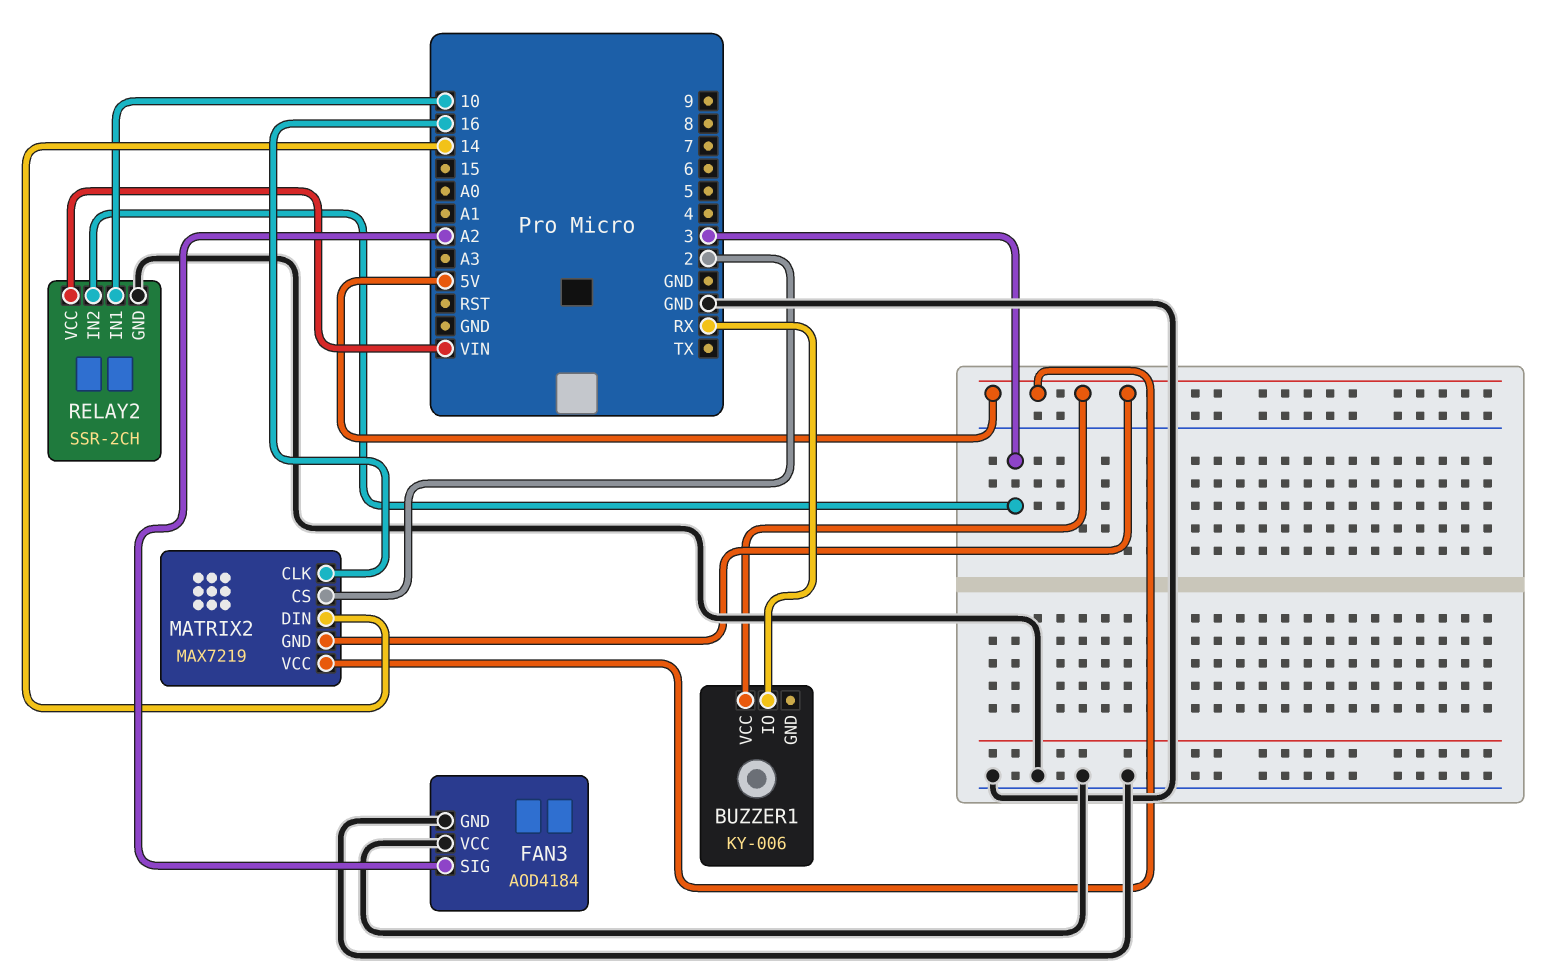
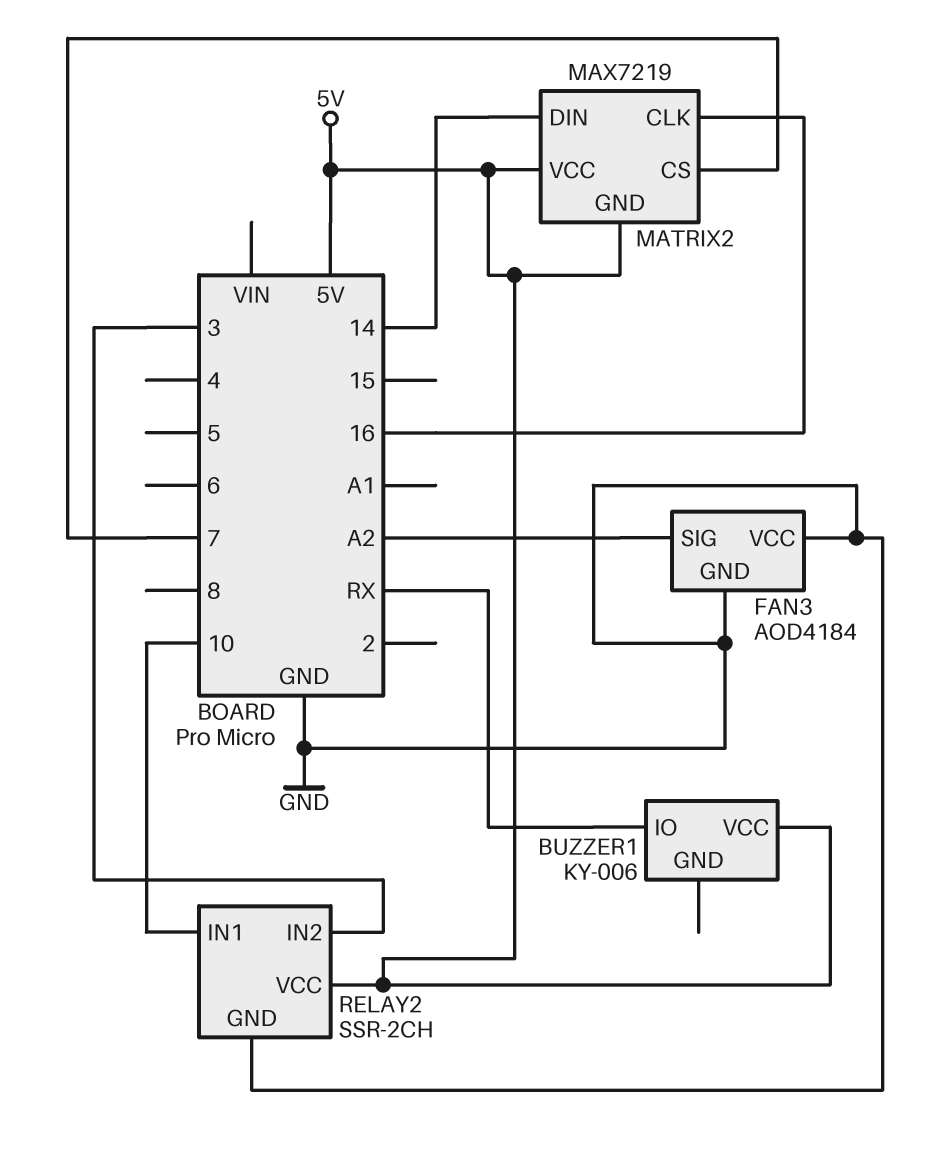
MATRIX2 pin CS: 2 -> 7
RELAY2 pin VCC: VIN -> 5V

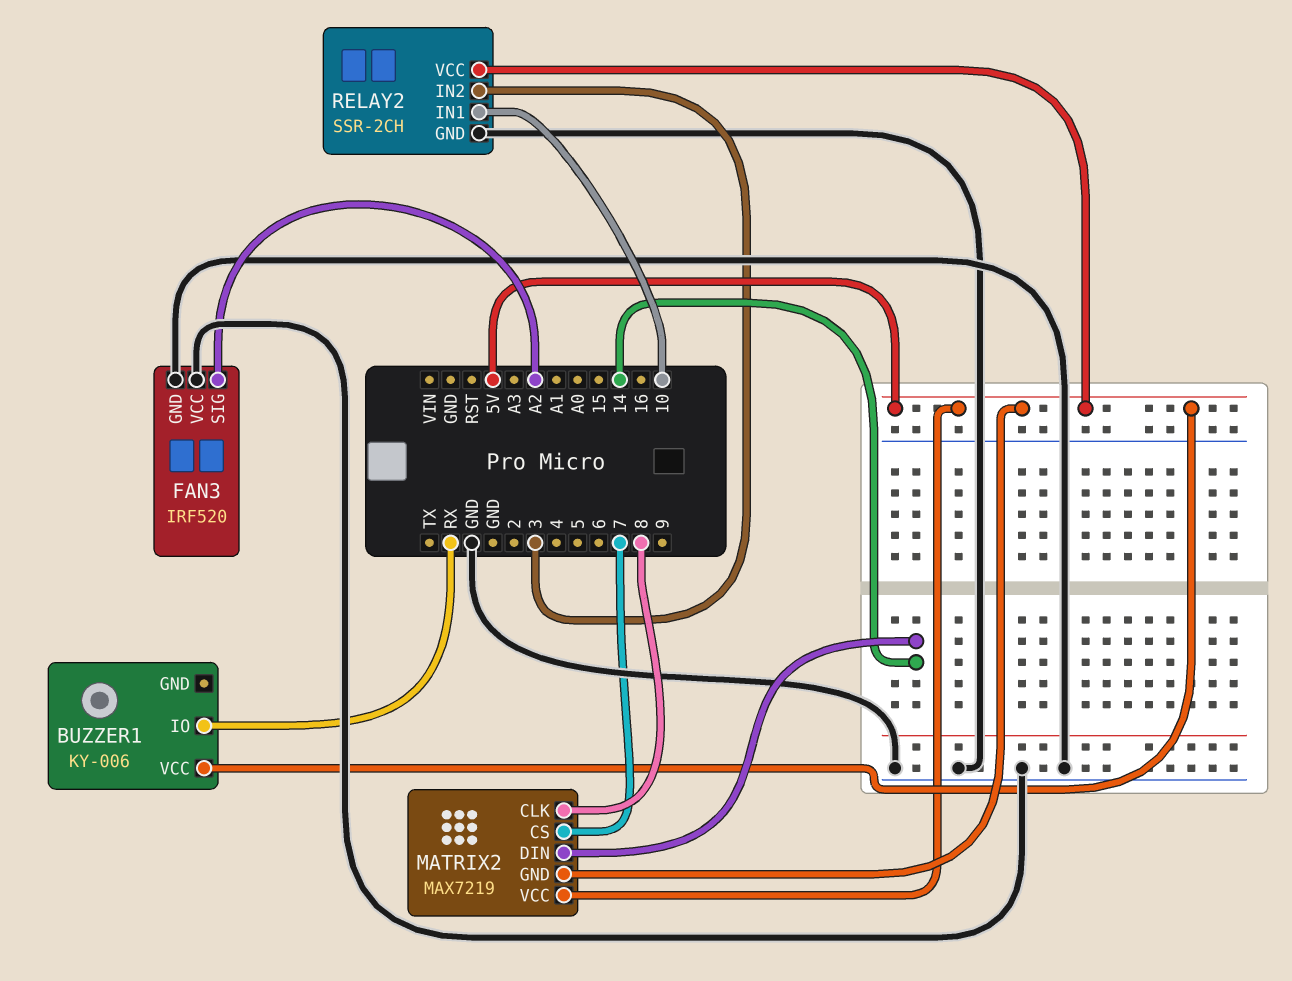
FAN3: AOD4184 -> IRF520
MATRIX2 pin CLK: 16 -> 8

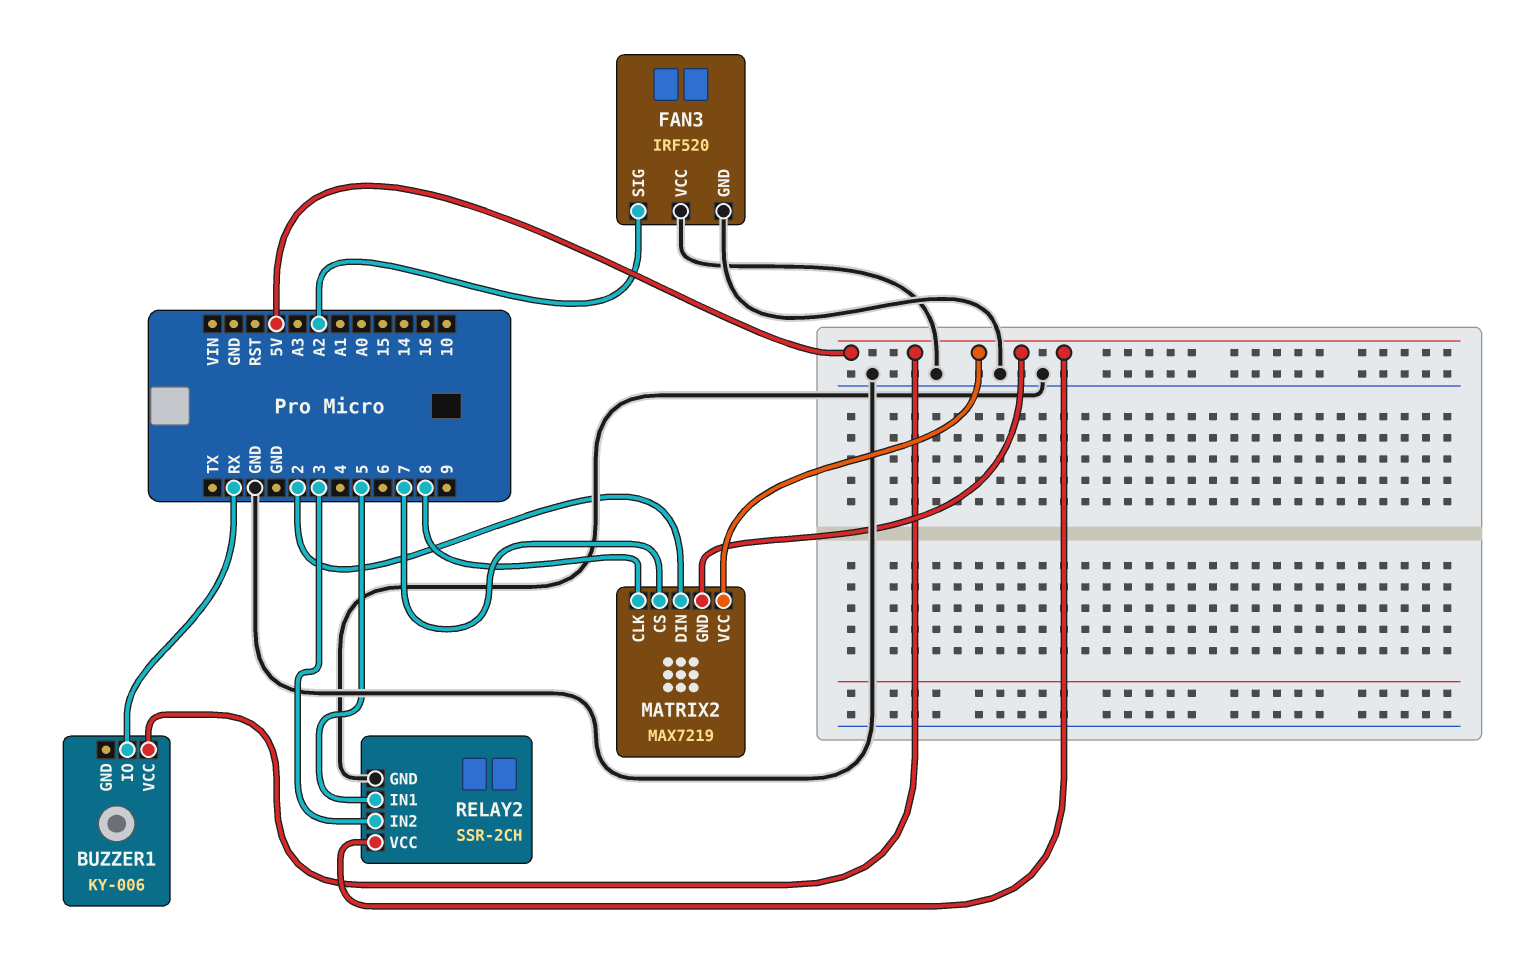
MATRIX2 pin DIN: 14 -> 2
RELAY2 pin IN1: 10 -> 5

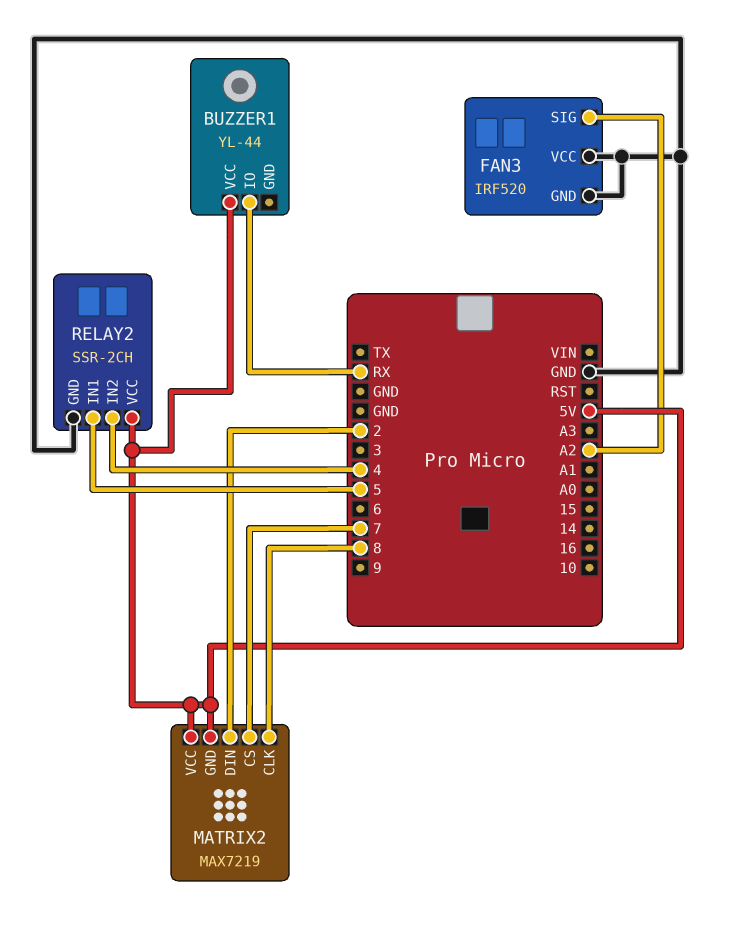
BUZZER1: KY-006 -> YL-44
RELAY2 pin IN2: 3 -> 4

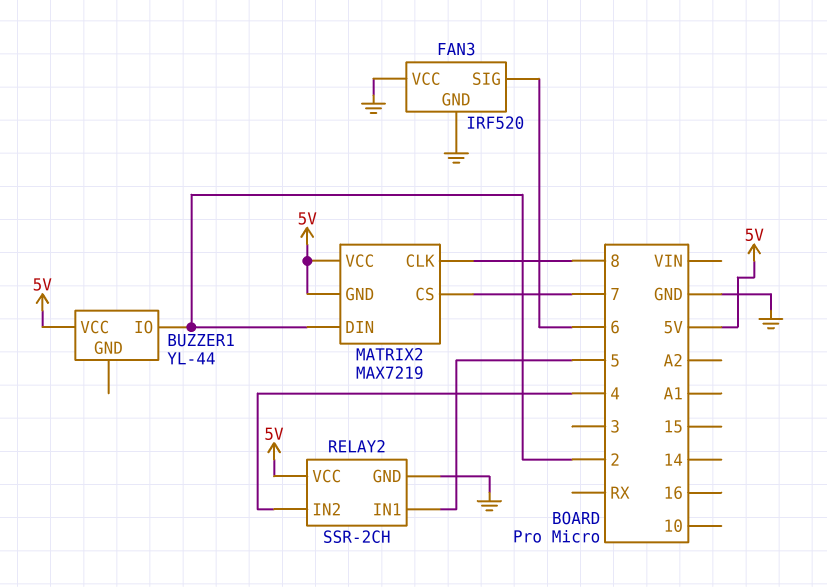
BUZZER1 pin IO: RX -> 2
FAN3 pin SIG: A2 -> 6

